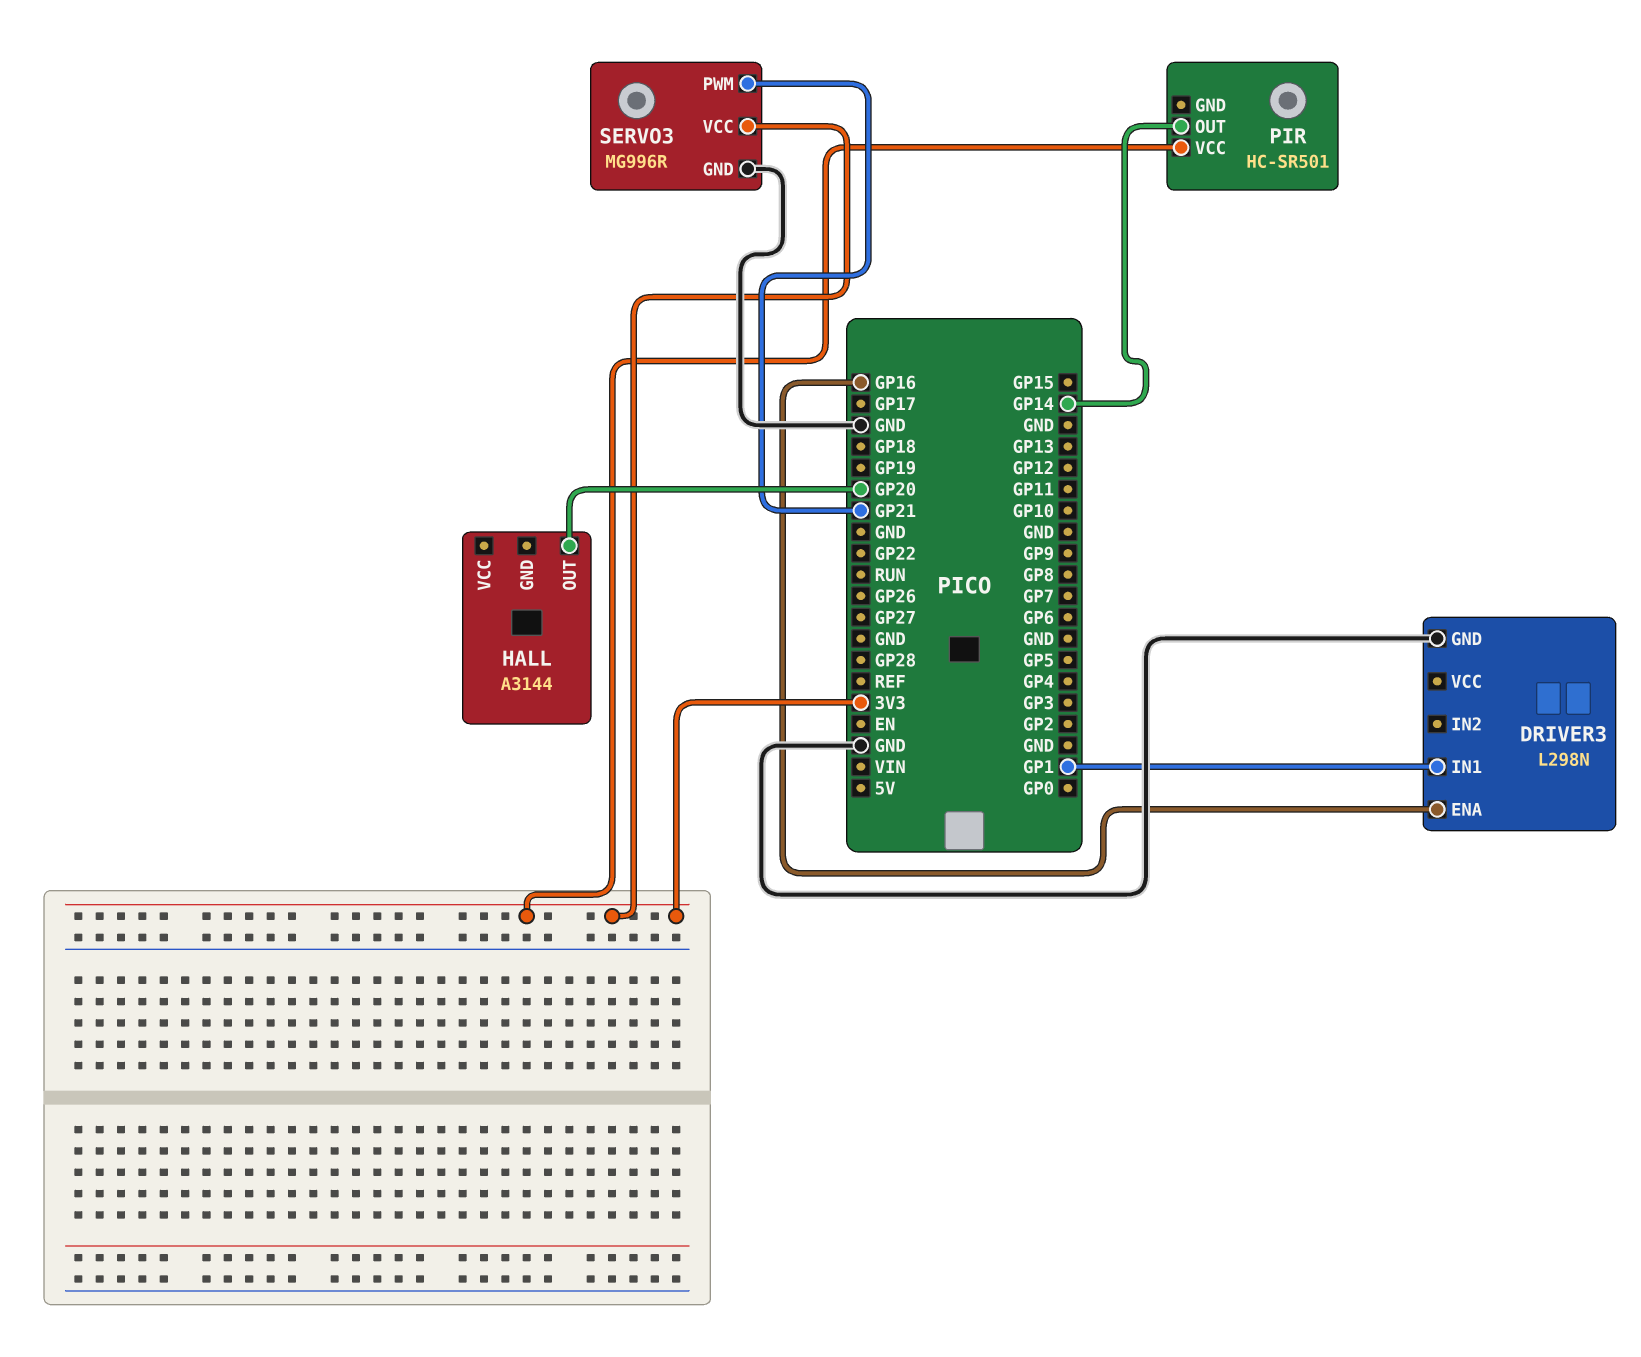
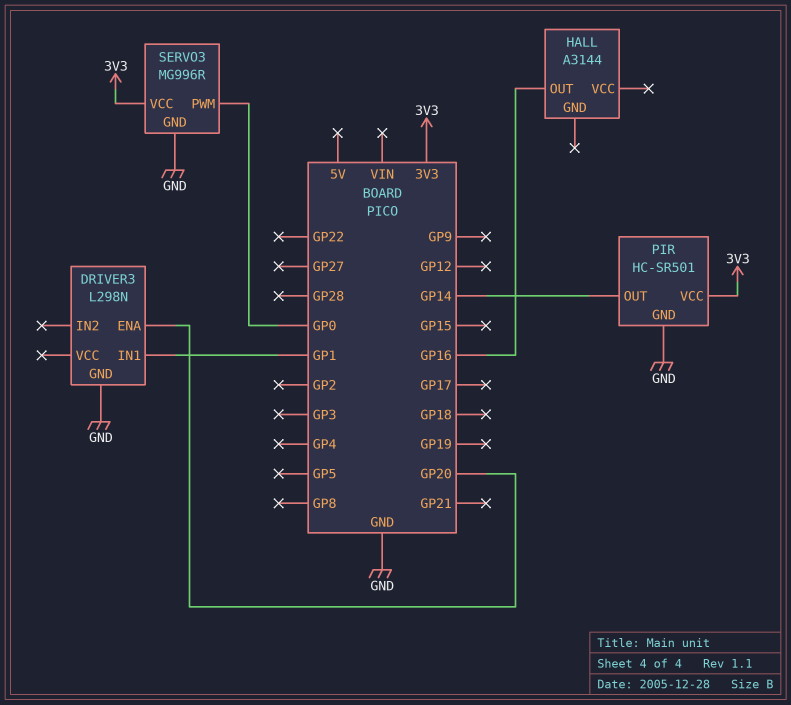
DRIVER3 pin ENA: GP16 -> GP20
HALL pin OUT: GP20 -> GP16
PIR pin GND: none -> GND
SERVO3 pin PWM: GP21 -> GP0

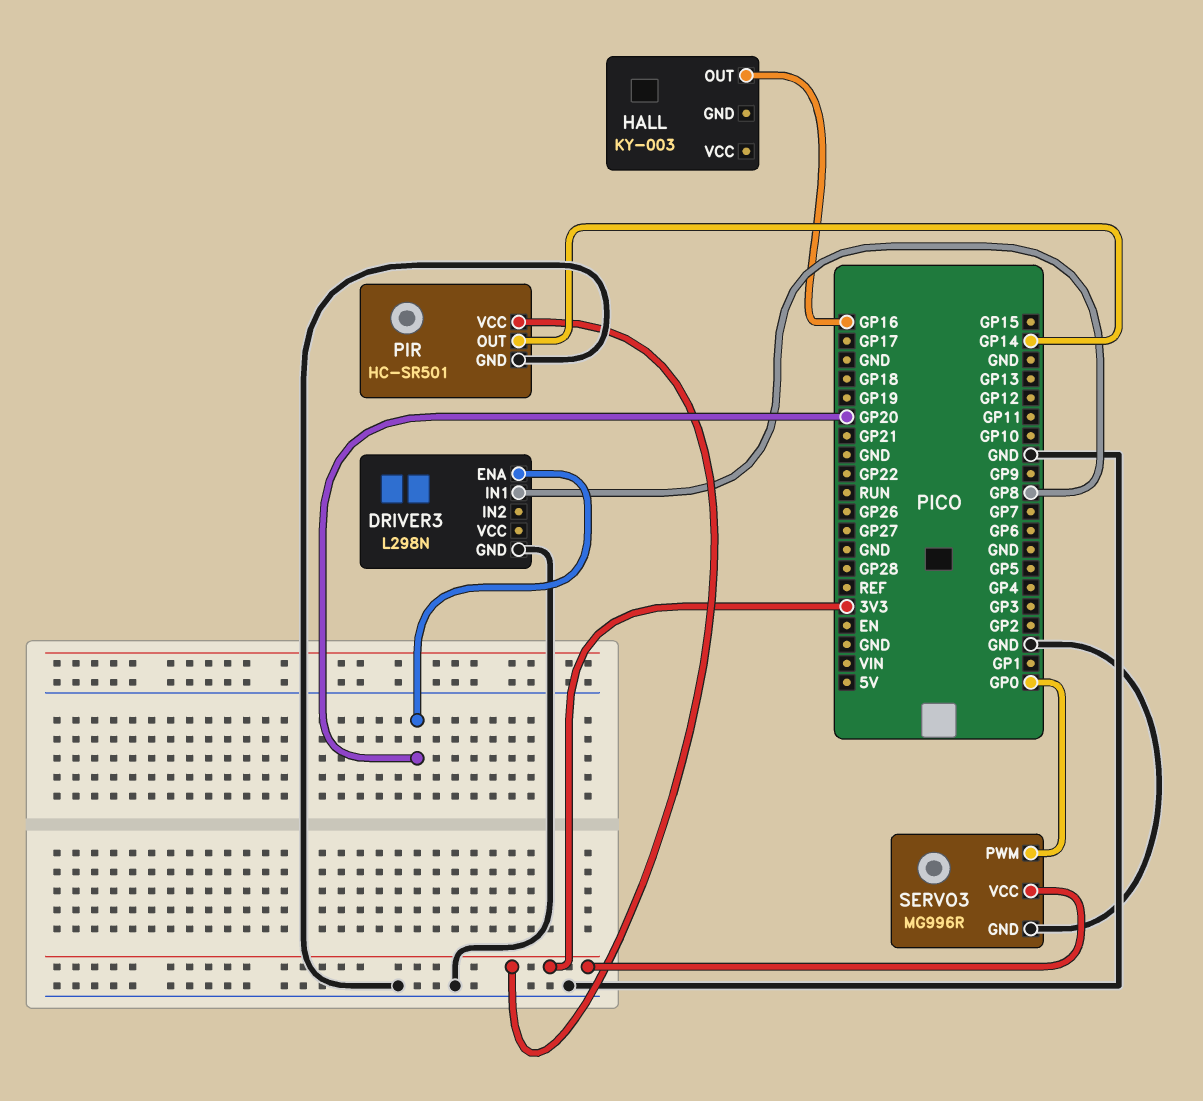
DRIVER3 pin IN1: GP1 -> GP8
HALL: A3144 -> KY-003

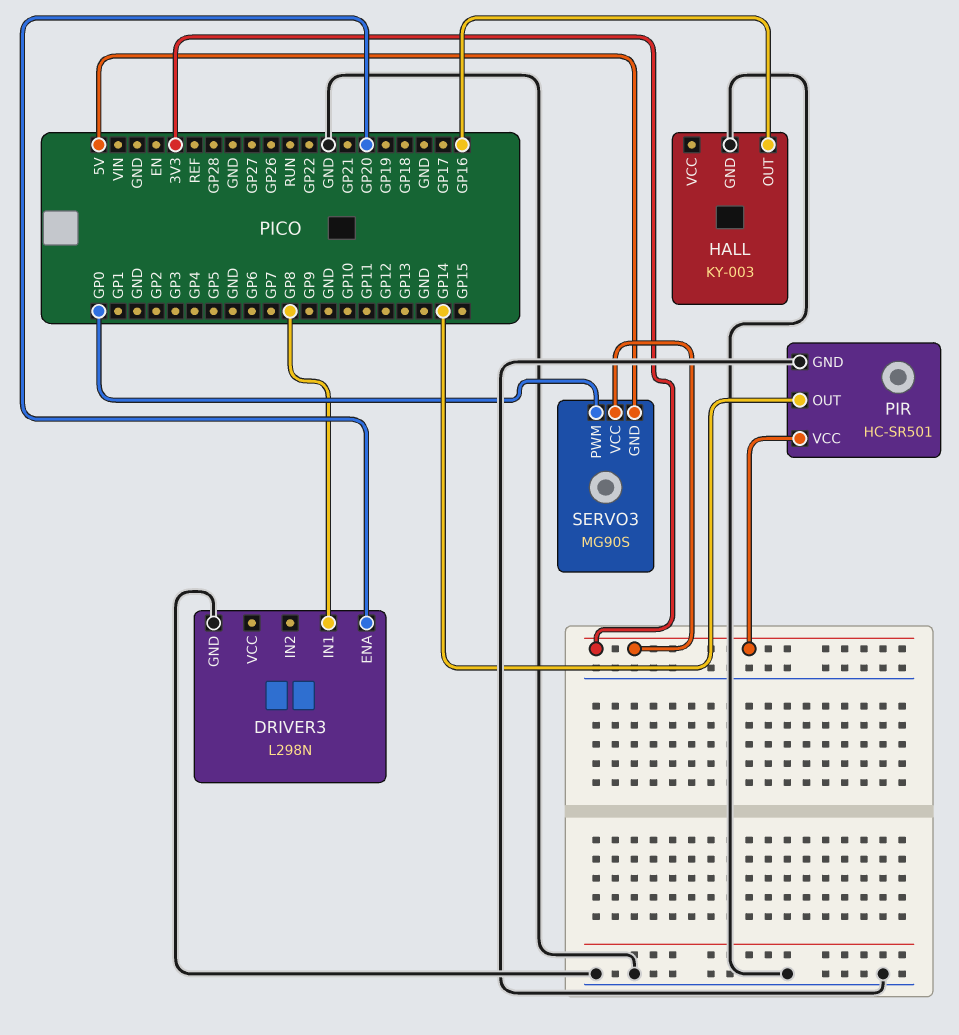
HALL pin GND: none -> GND
SERVO3: MG996R -> MG90S
SERVO3 pin GND: GND -> 5V

